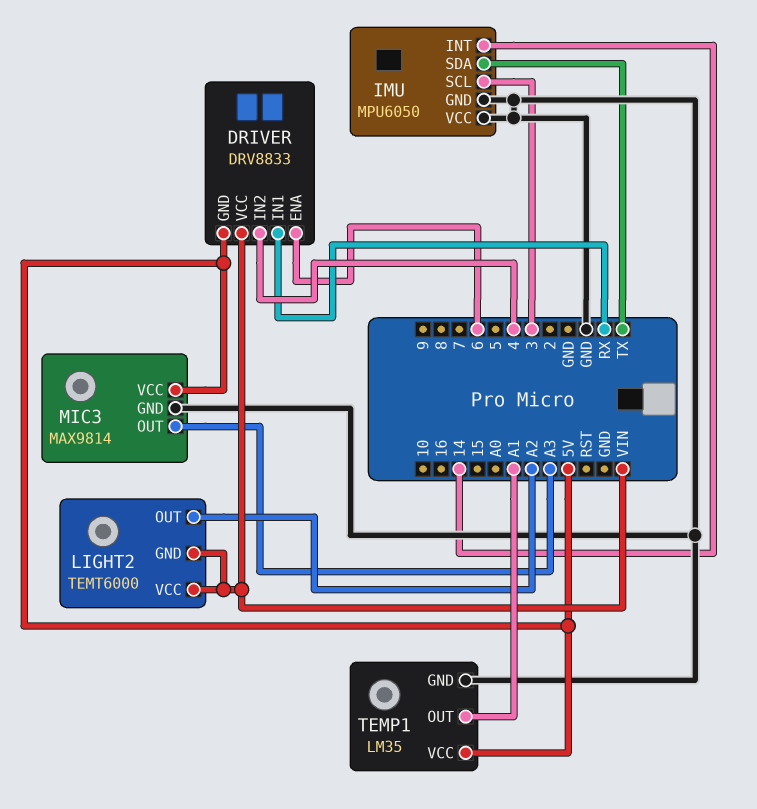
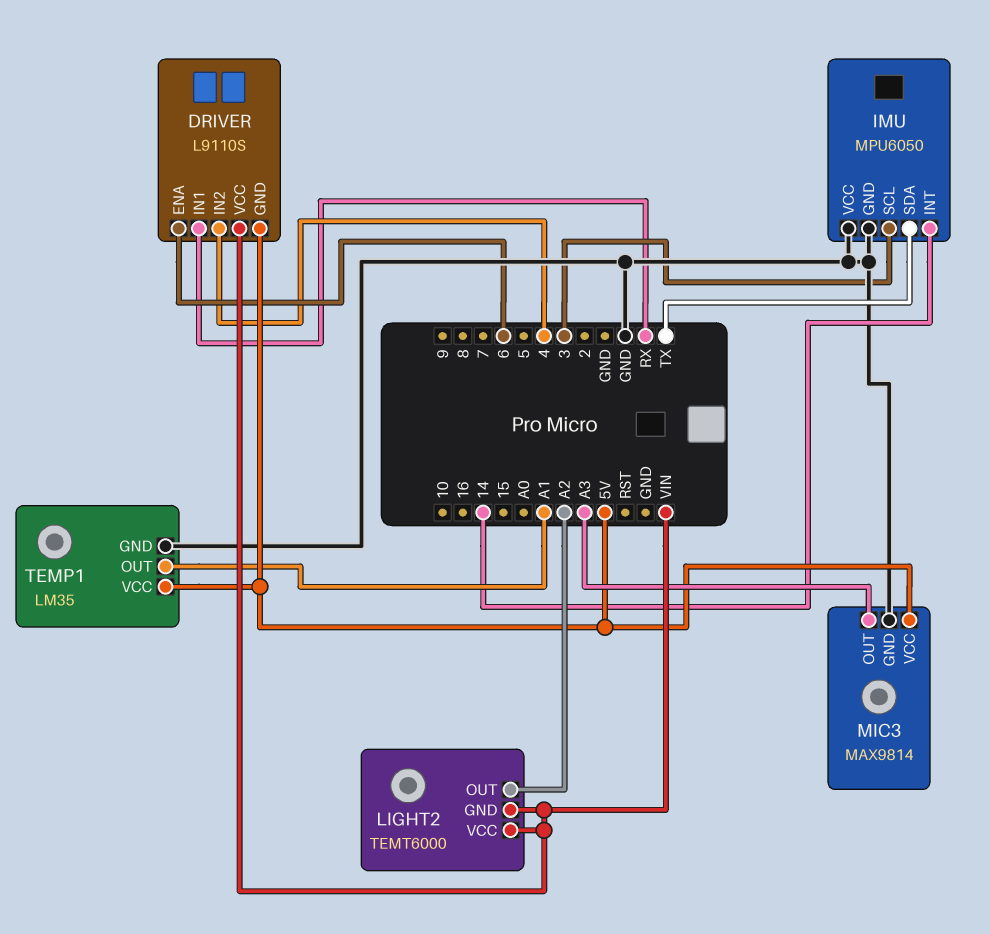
DRIVER: DRV8833 -> L9110S

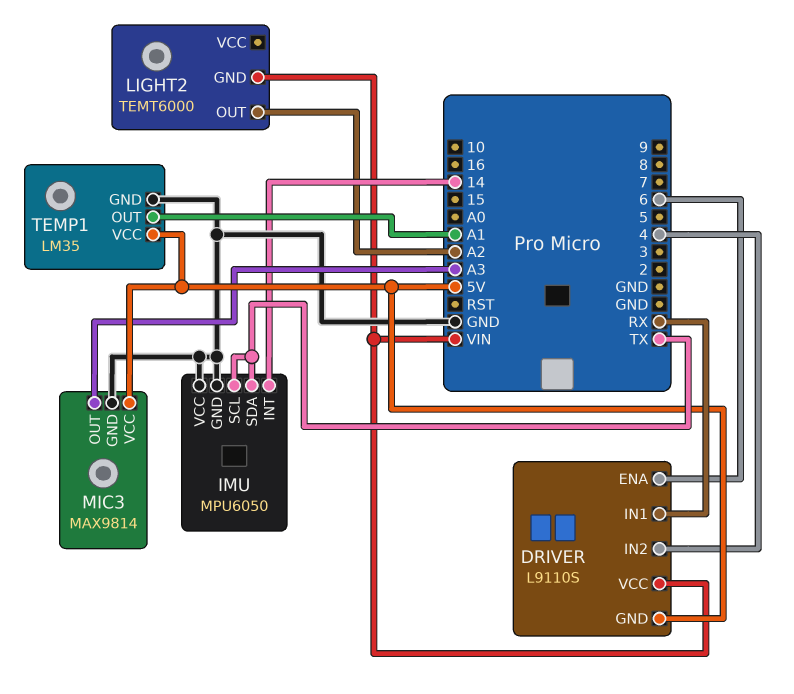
IMU pin SCL: 3 -> TX
LIGHT2 pin VCC: VIN -> none

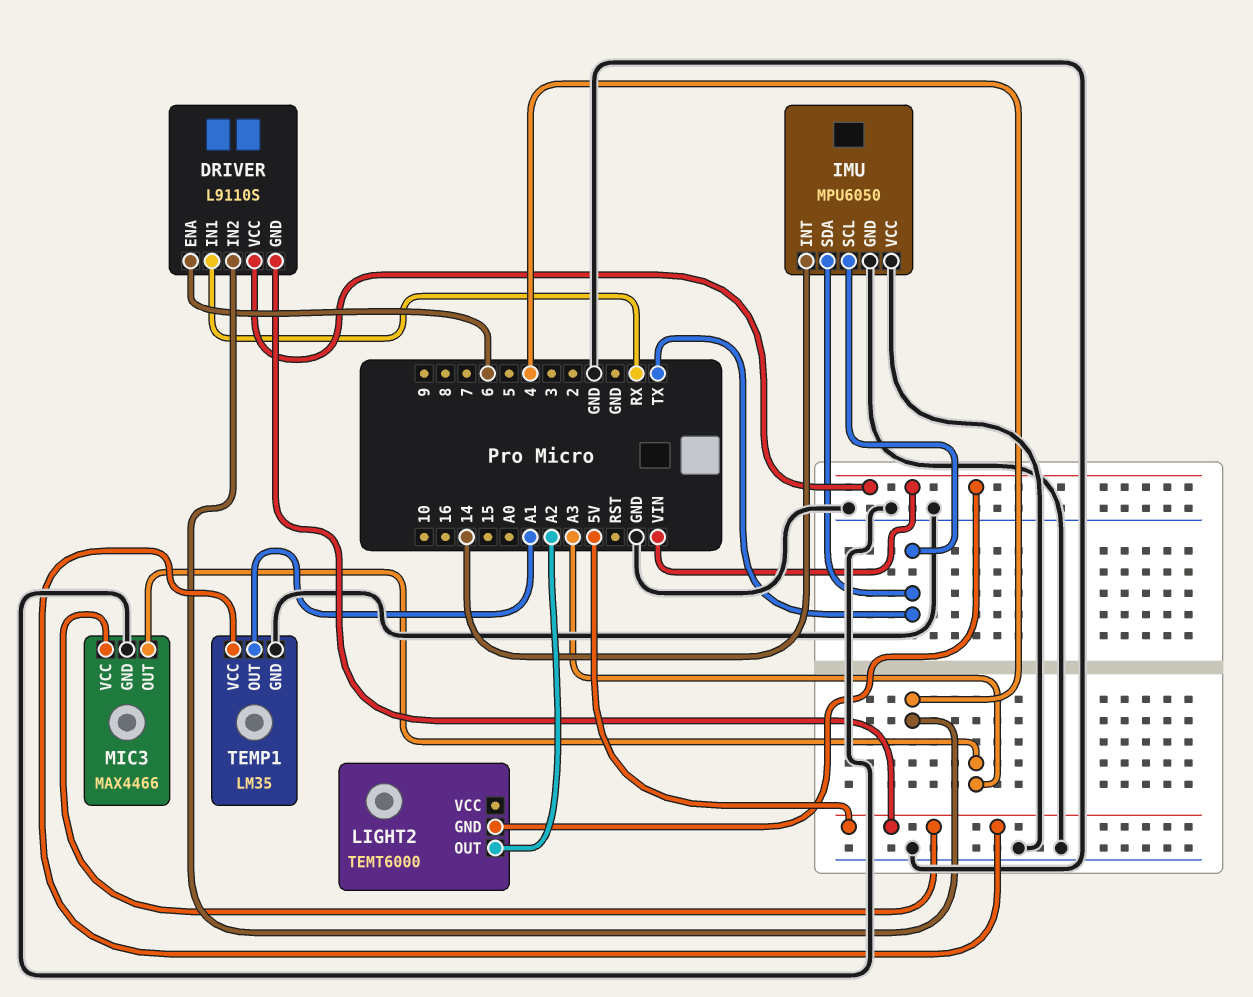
MIC3: MAX9814 -> MAX4466

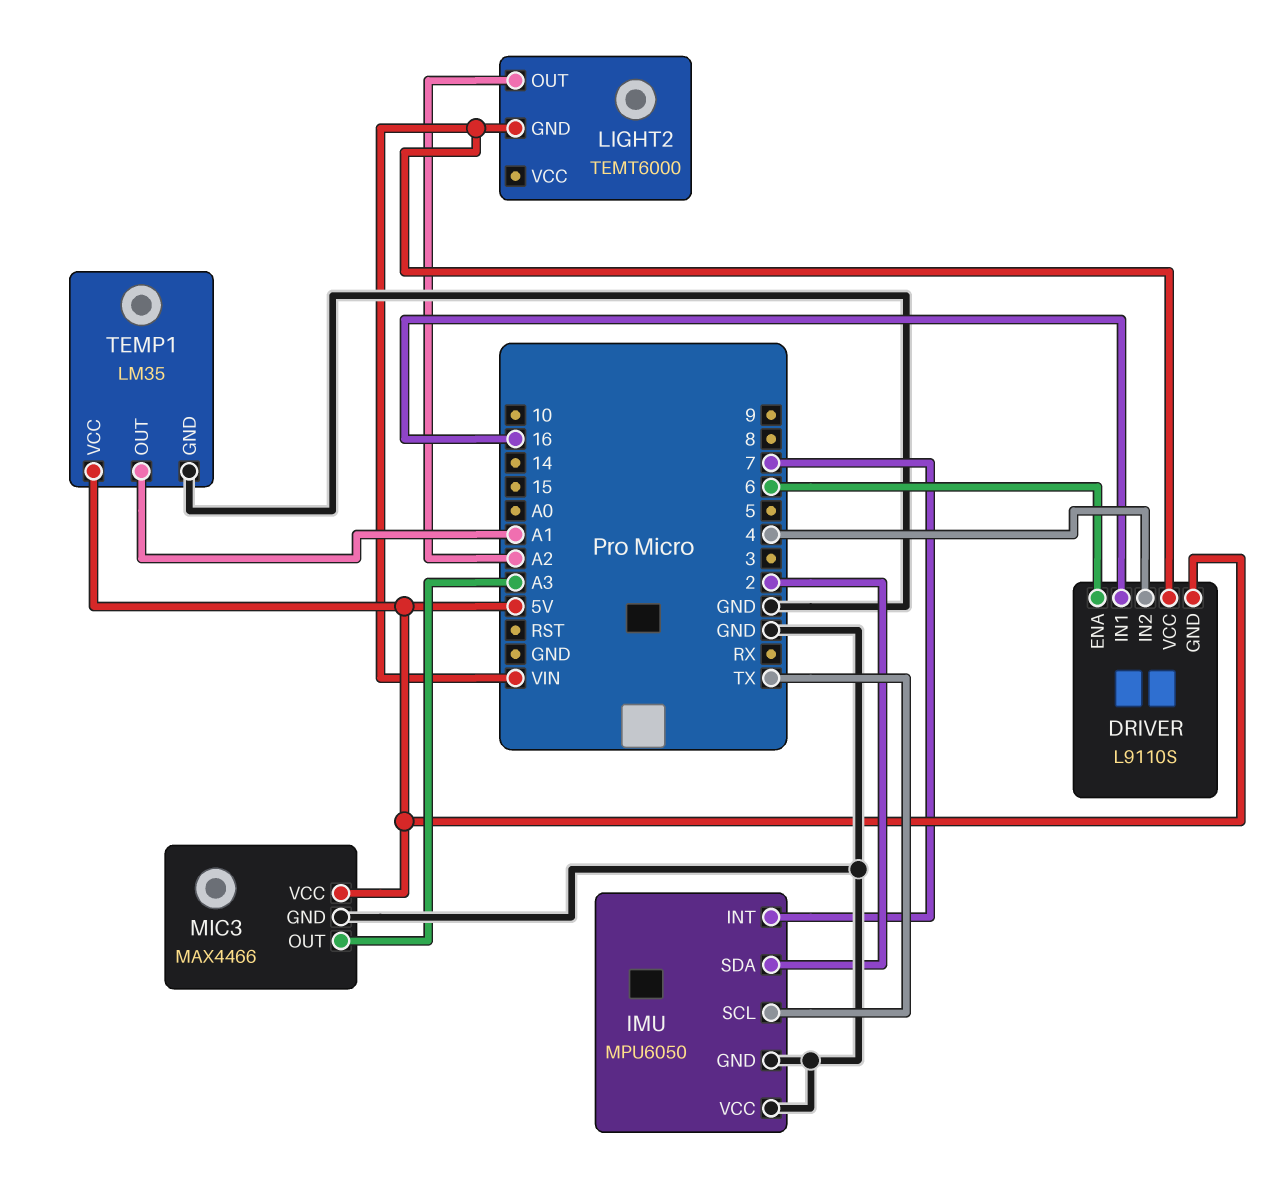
DRIVER pin IN1: RX -> 16
IMU pin INT: 14 -> 7
IMU pin SDA: TX -> 2

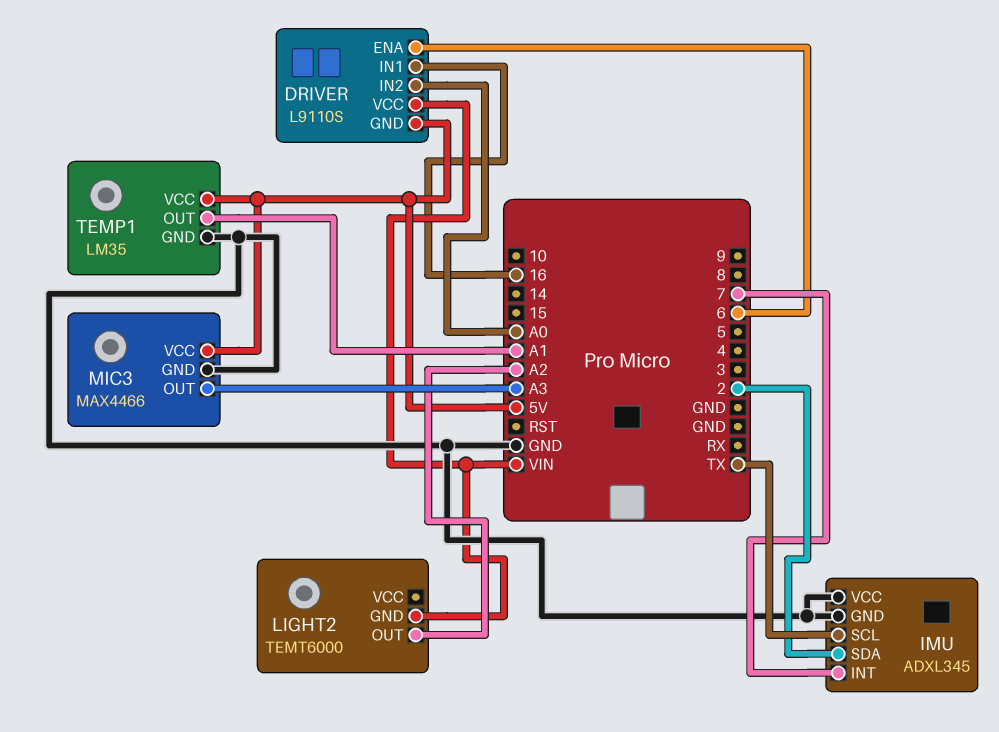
DRIVER pin IN2: 4 -> A0
IMU: MPU6050 -> ADXL345

